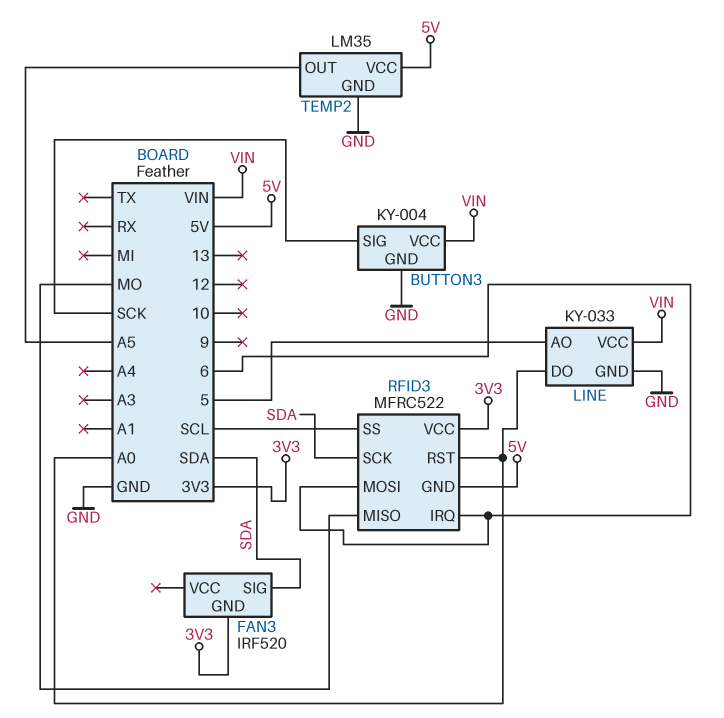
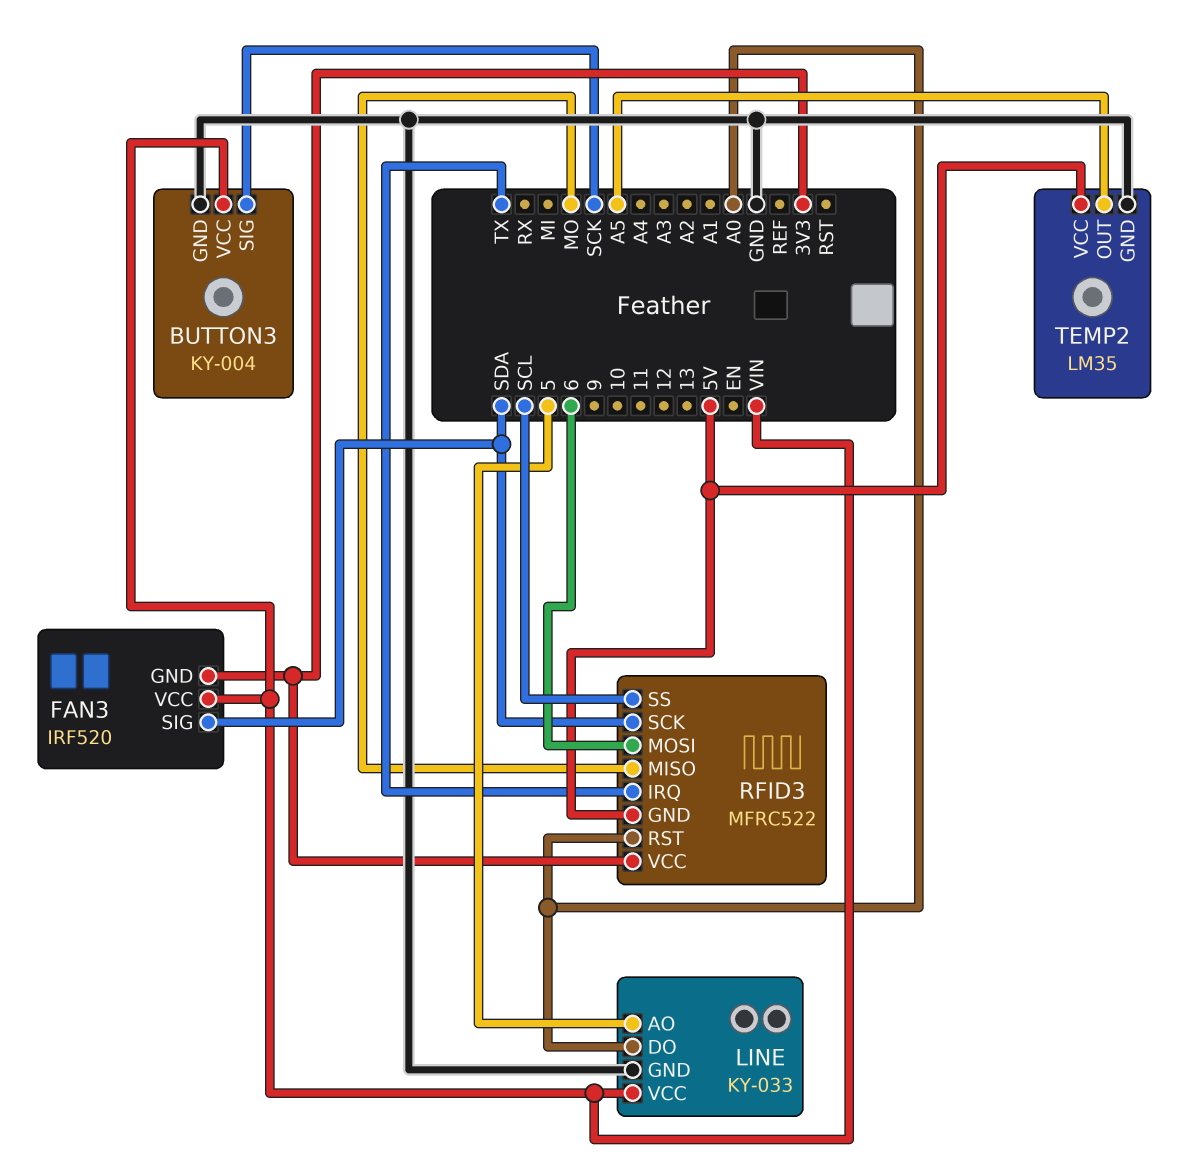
FAN3 pin VCC: none -> VIN
RFID3 pin IRQ: 6 -> TX

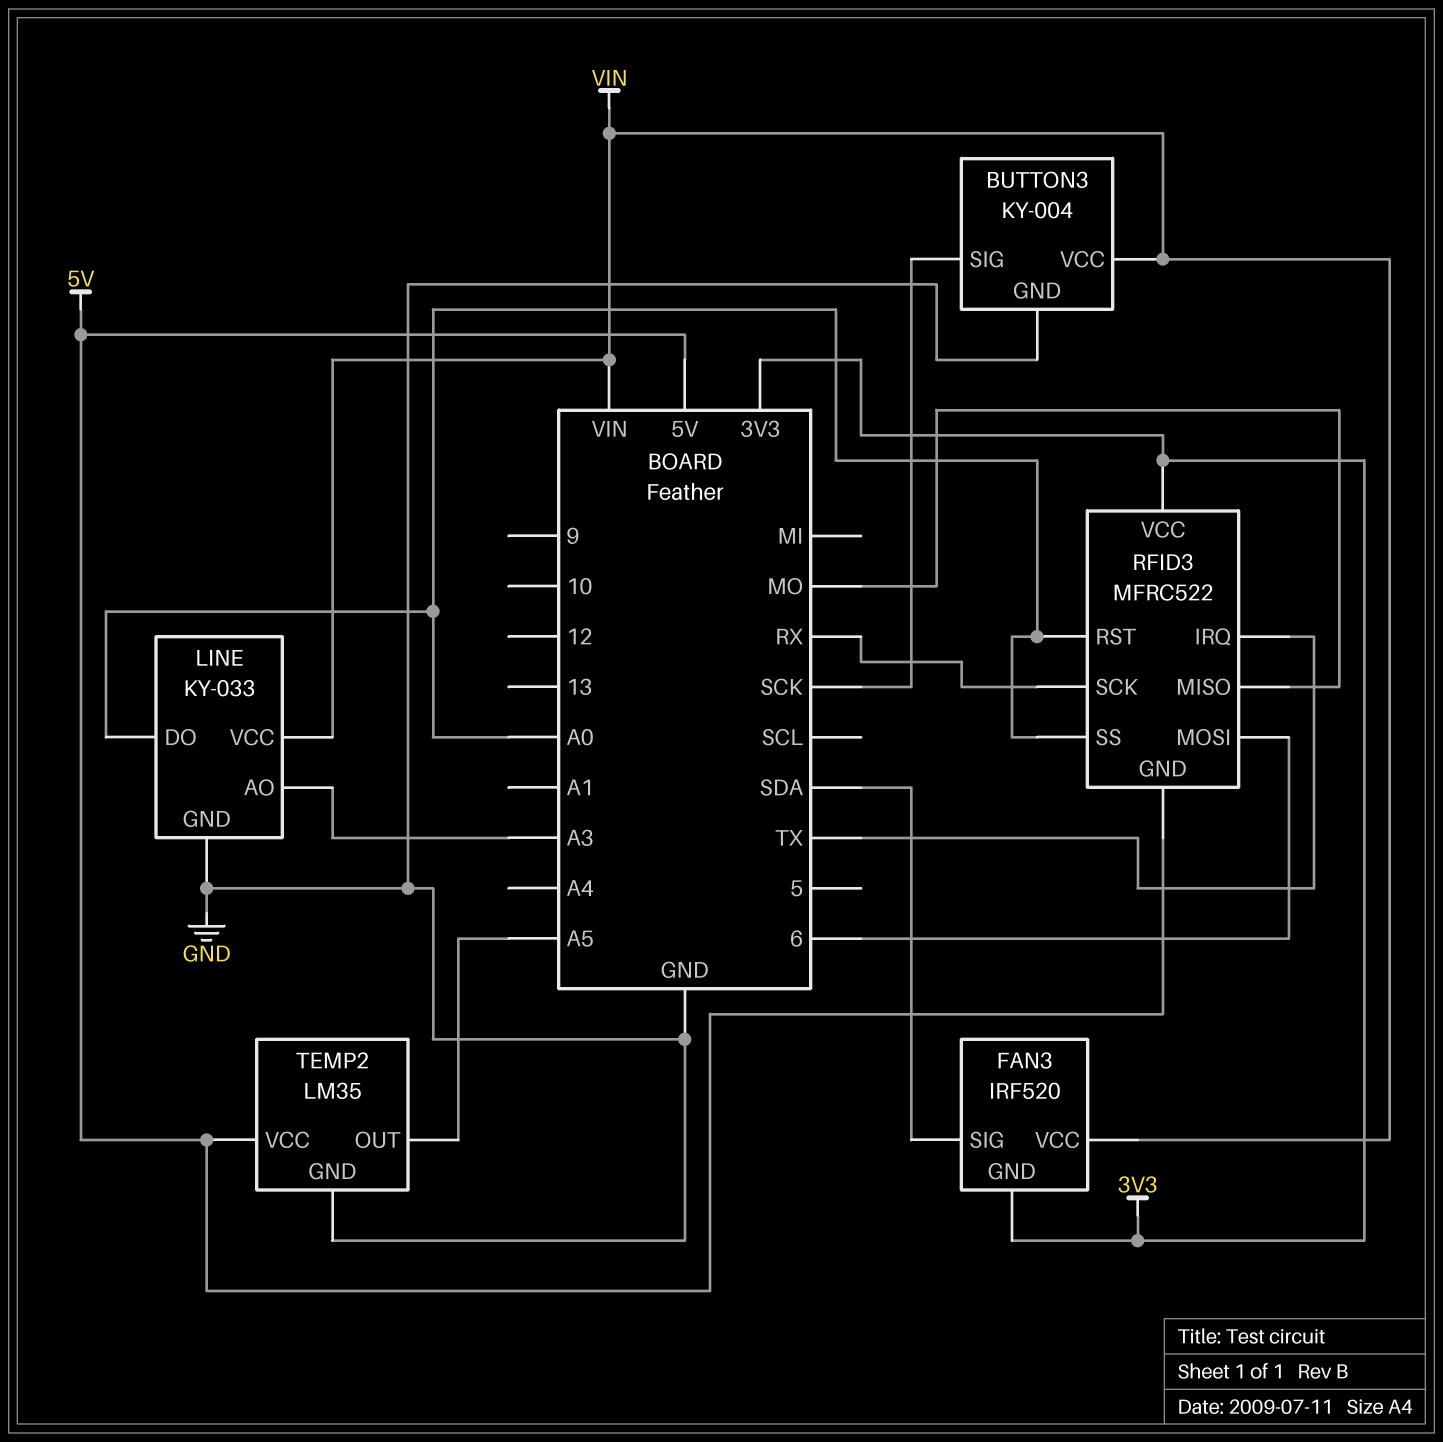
LINE pin AO: 5 -> A3
RFID3 pin SCK: SDA -> RX
RFID3 pin SS: SCL -> A0

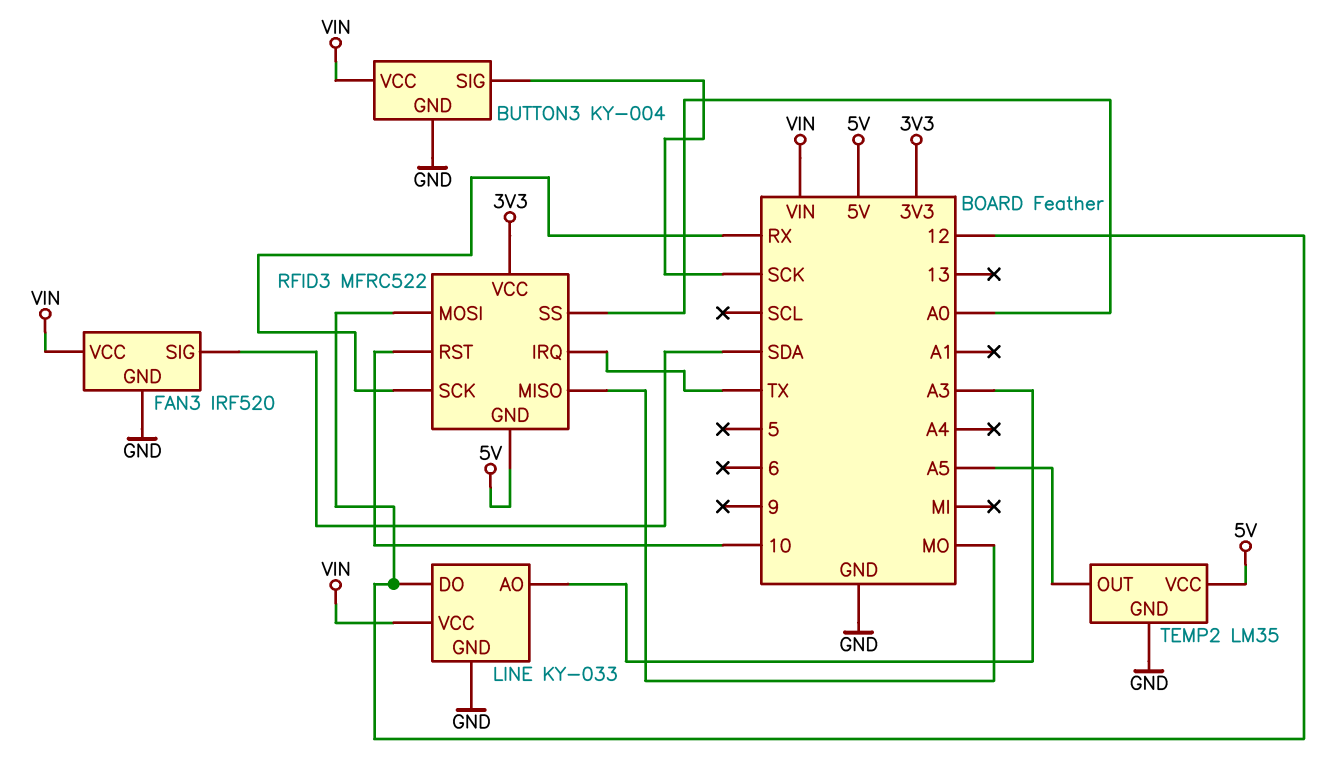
FAN3 pin GND: 3V3 -> GND
LINE pin DO: A0 -> 12
RFID3 pin MOSI: 6 -> 12
RFID3 pin RST: A0 -> 10

